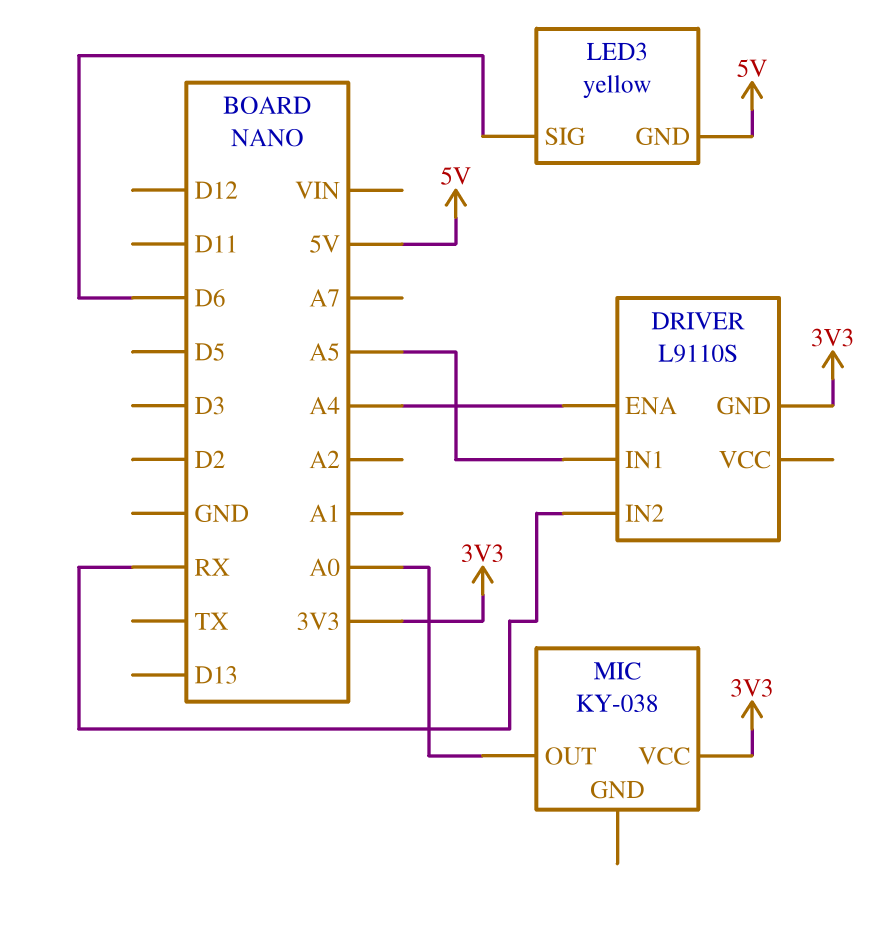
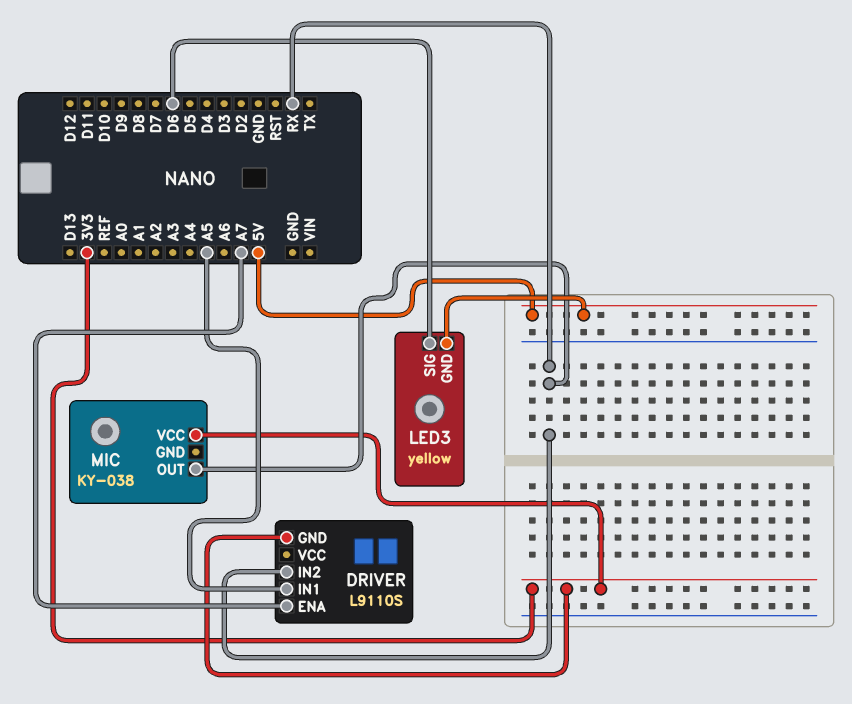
DRIVER pin ENA: A4 -> A7
MIC pin OUT: A0 -> RX

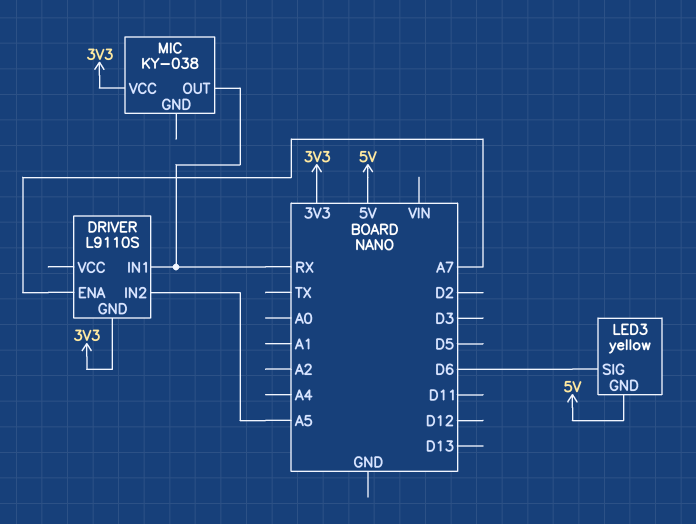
DRIVER pin IN1: A5 -> RX
DRIVER pin IN2: RX -> A5

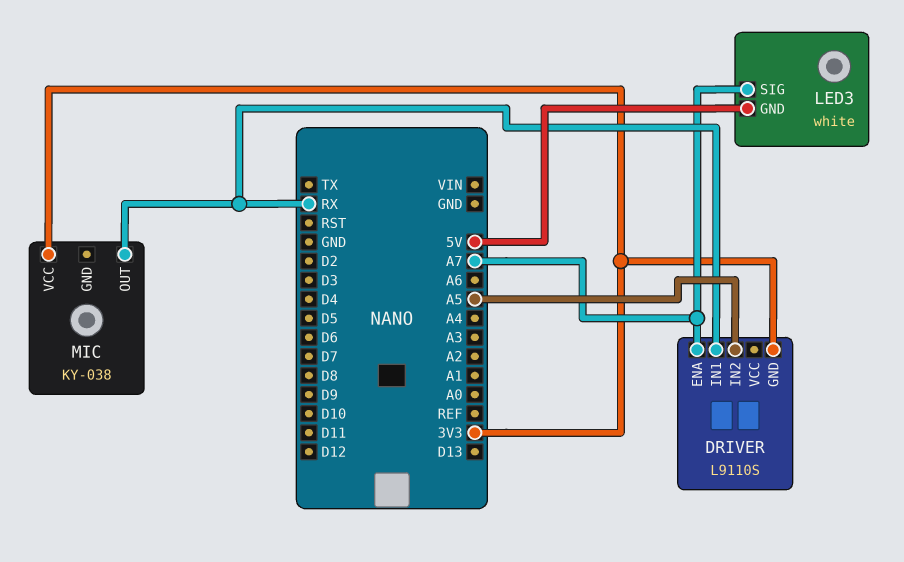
LED3: yellow -> white
LED3 pin SIG: D6 -> A7

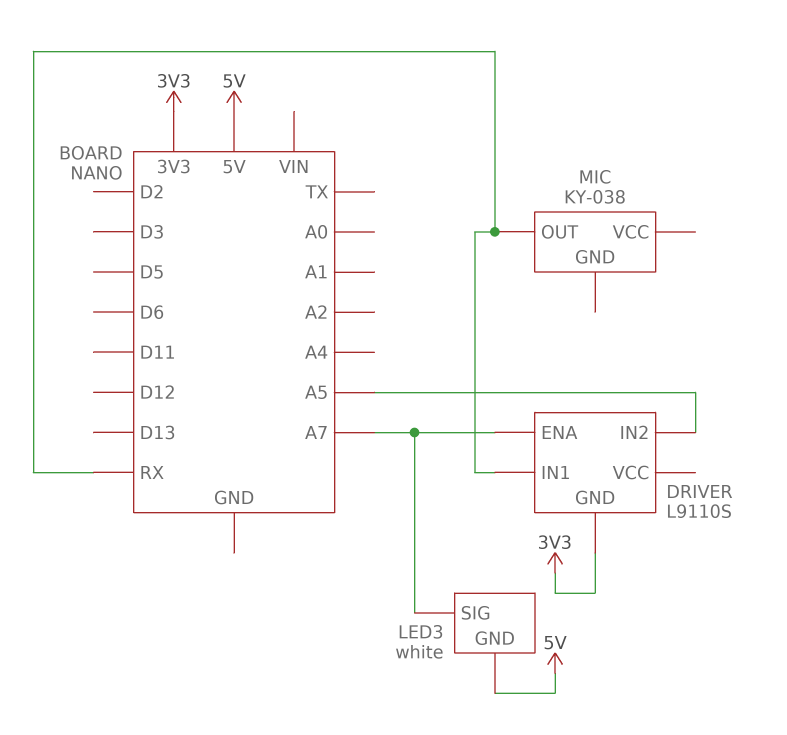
MIC pin VCC: 3V3 -> none

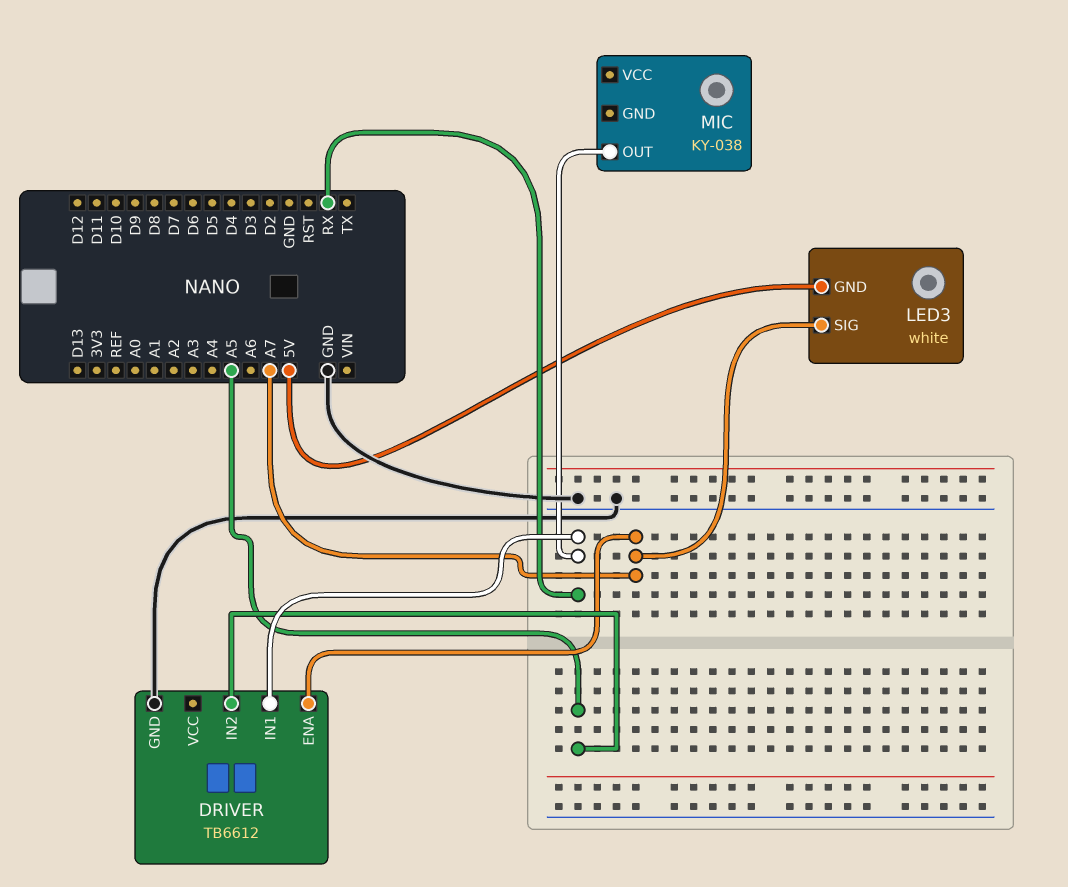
DRIVER: L9110S -> TB6612
DRIVER pin GND: 3V3 -> GND

